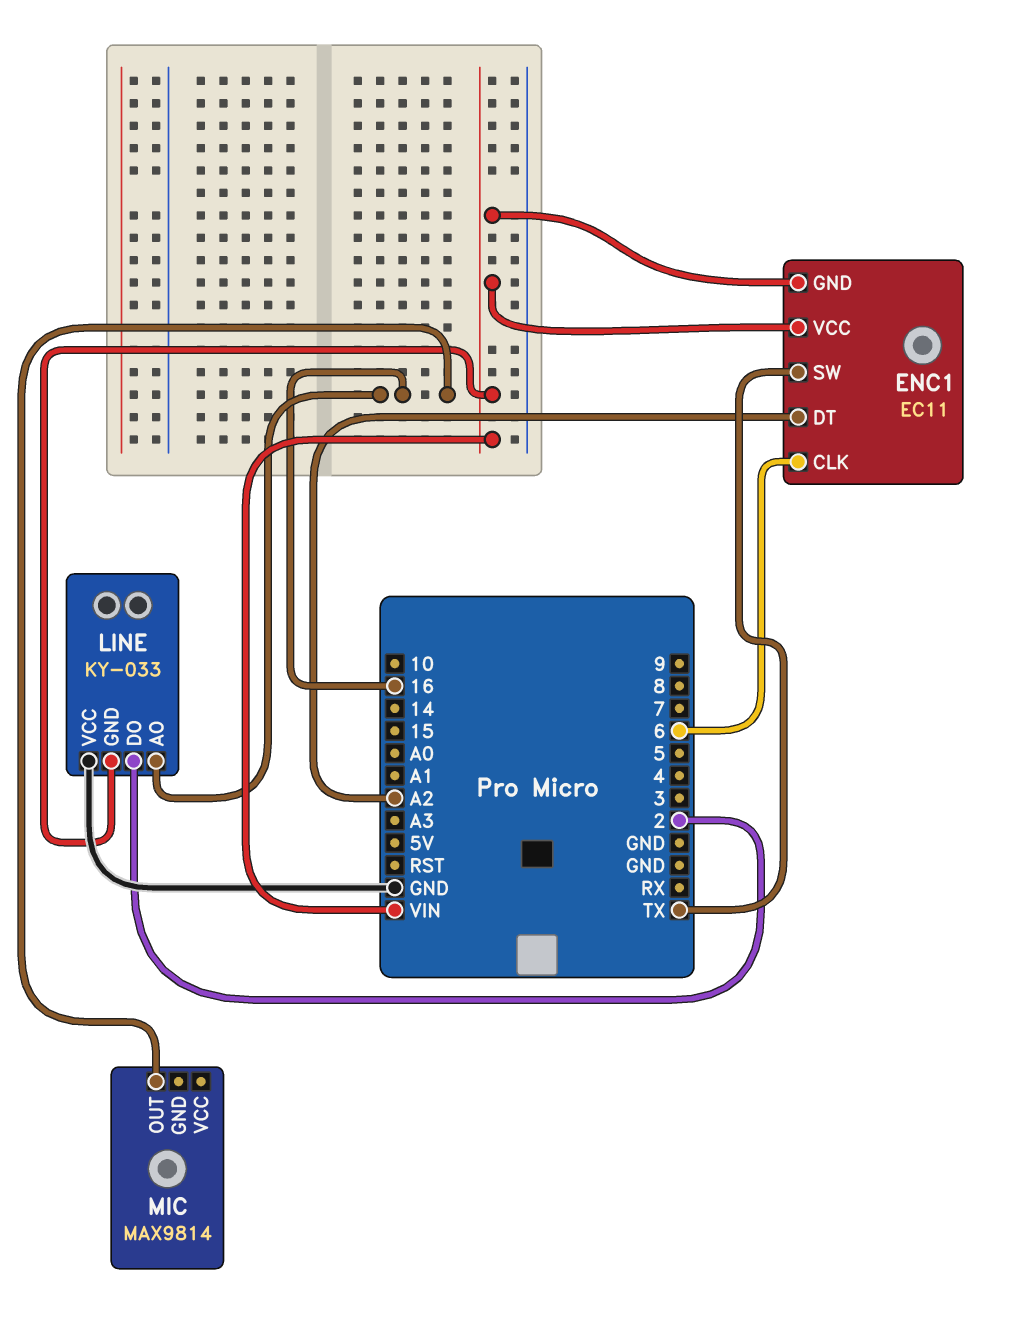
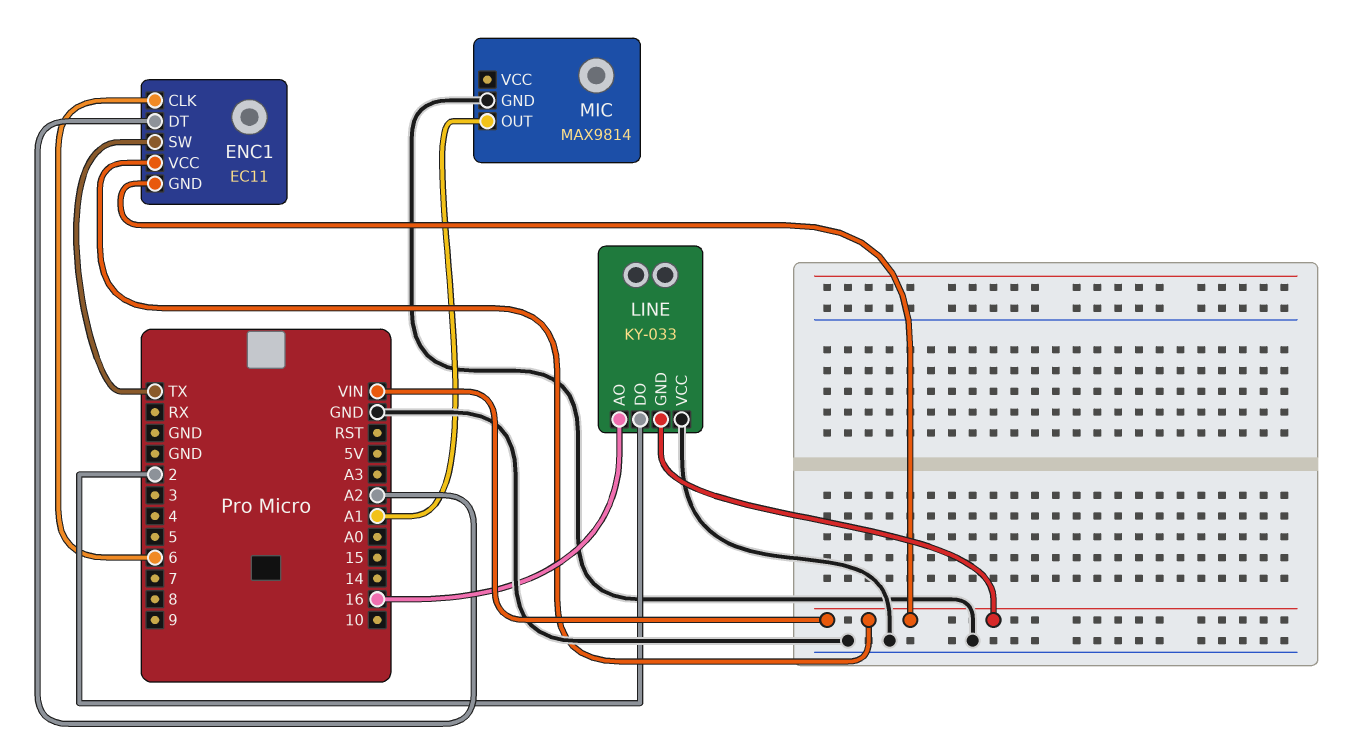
MIC pin GND: none -> GND
MIC pin OUT: 16 -> A1

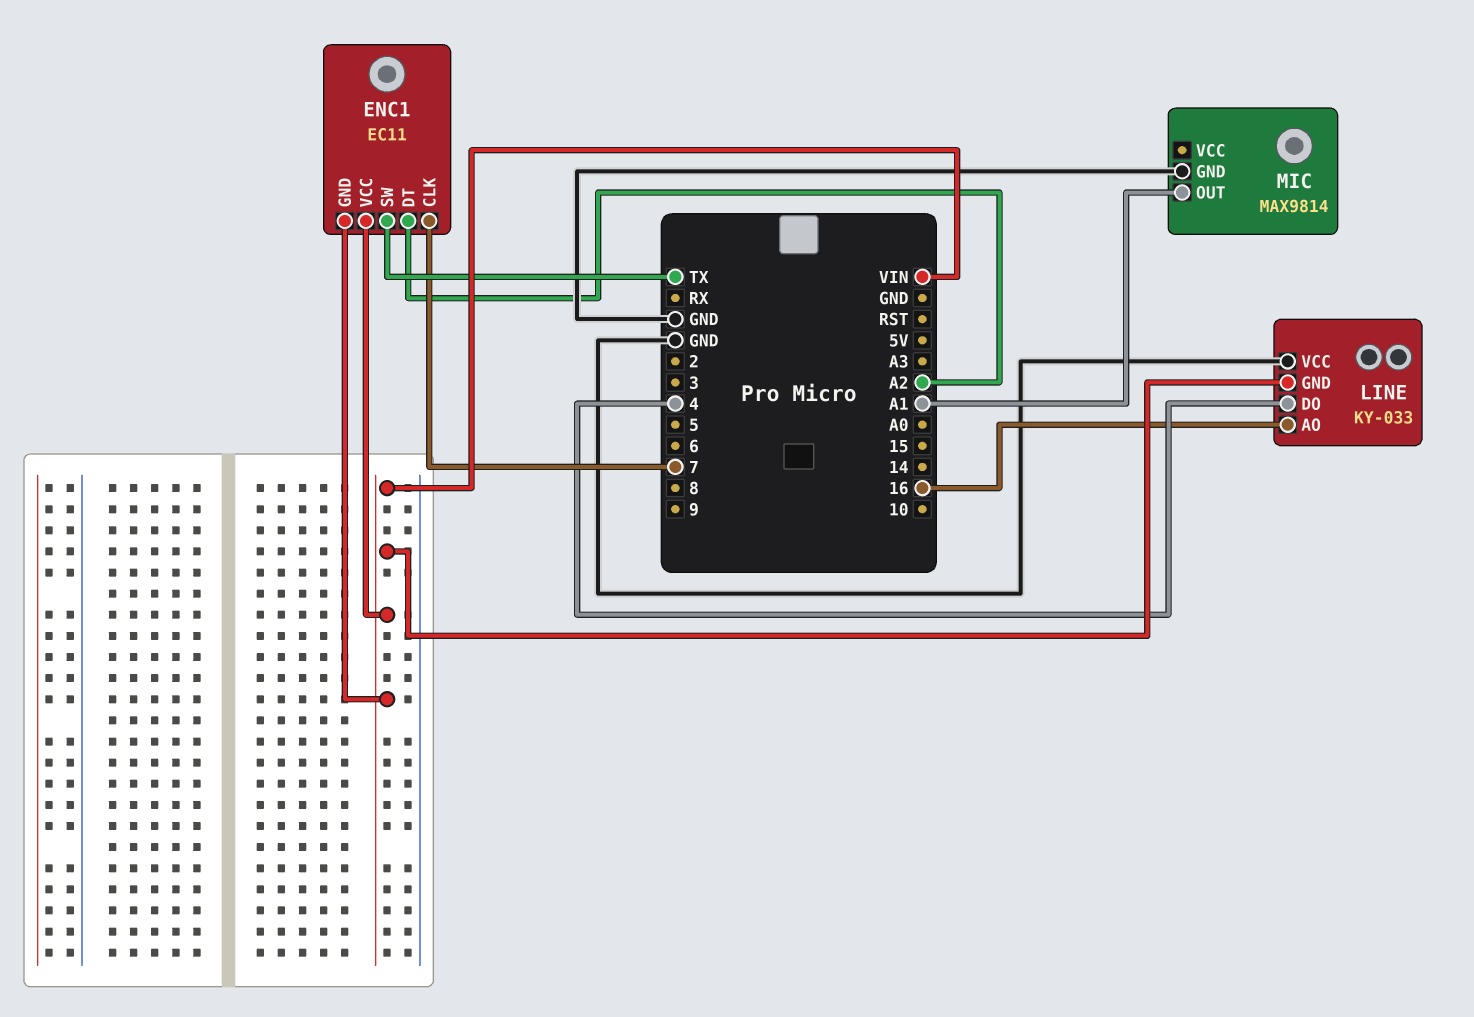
ENC1 pin CLK: 6 -> 7
LINE pin DO: 2 -> 4

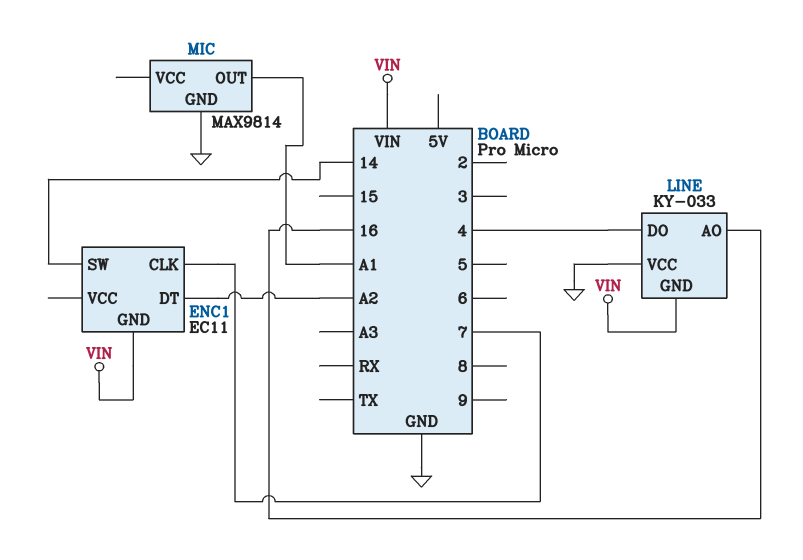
ENC1 pin SW: TX -> 14
ENC1 pin VCC: VIN -> none

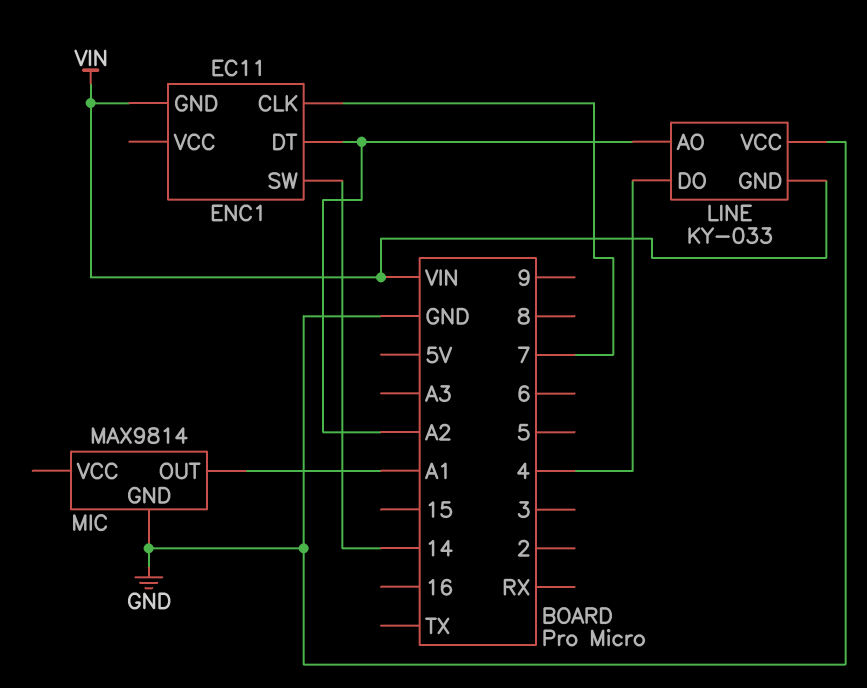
LINE pin AO: 16 -> A2

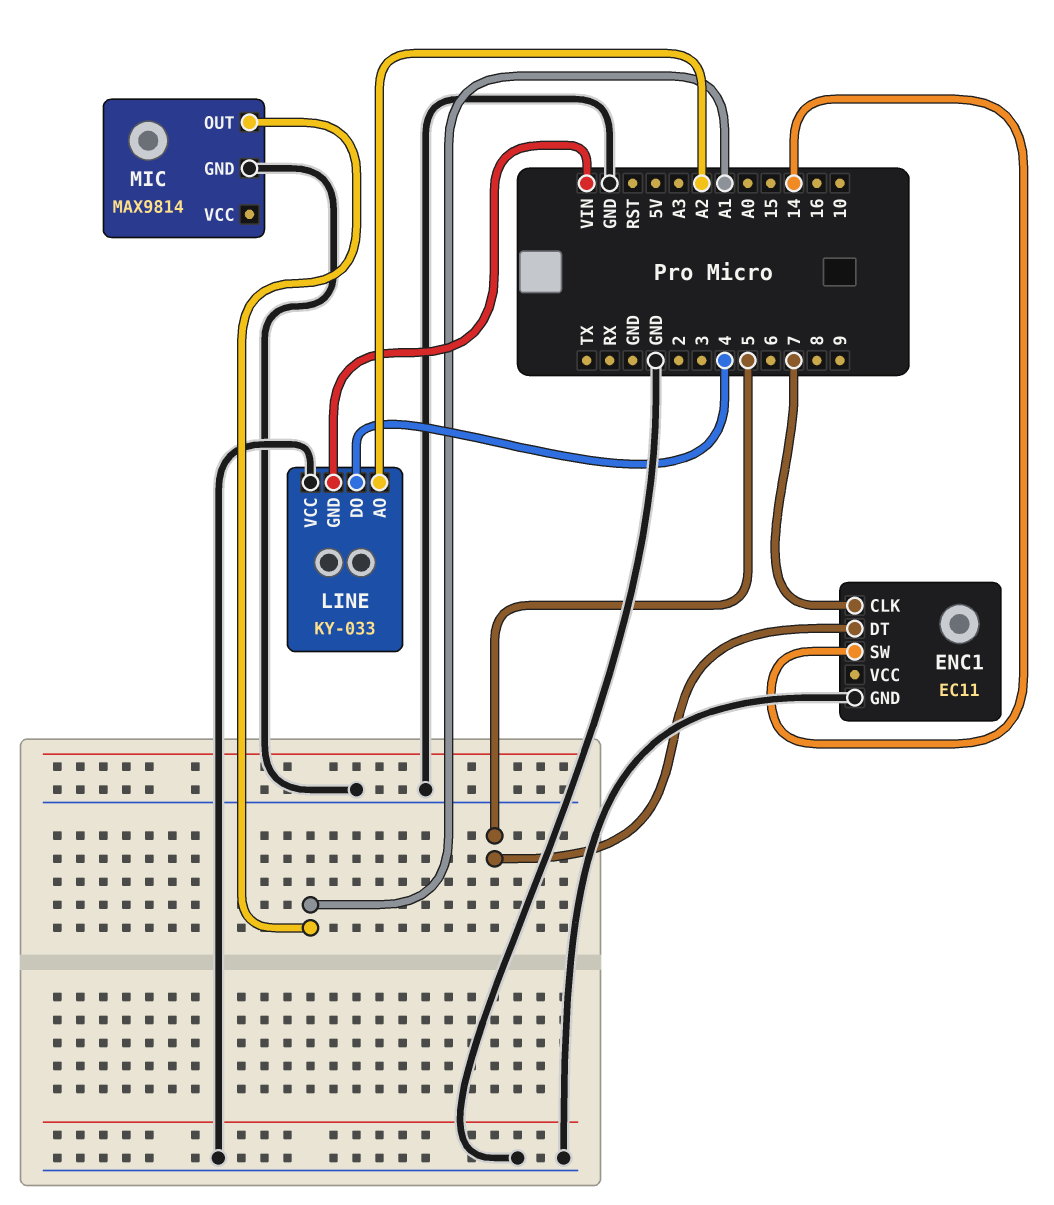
ENC1 pin DT: A2 -> 5
ENC1 pin GND: VIN -> GND

